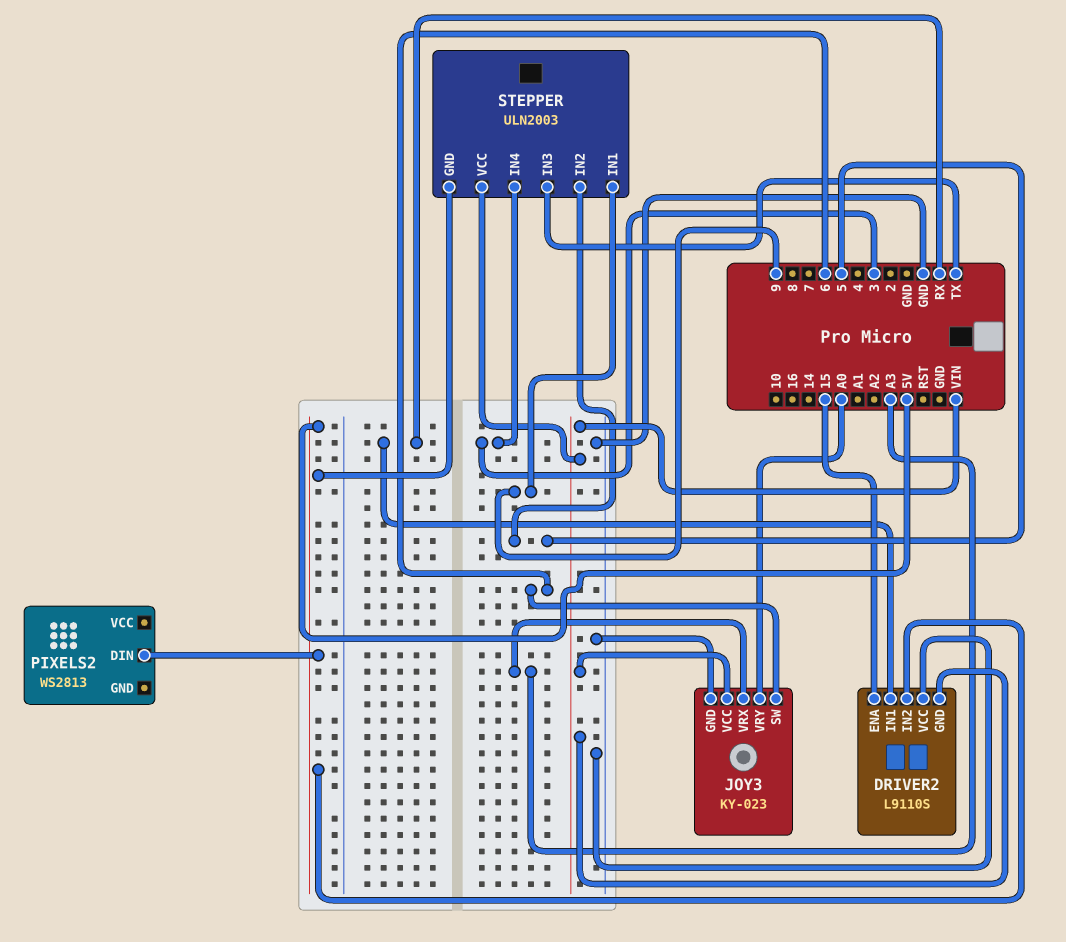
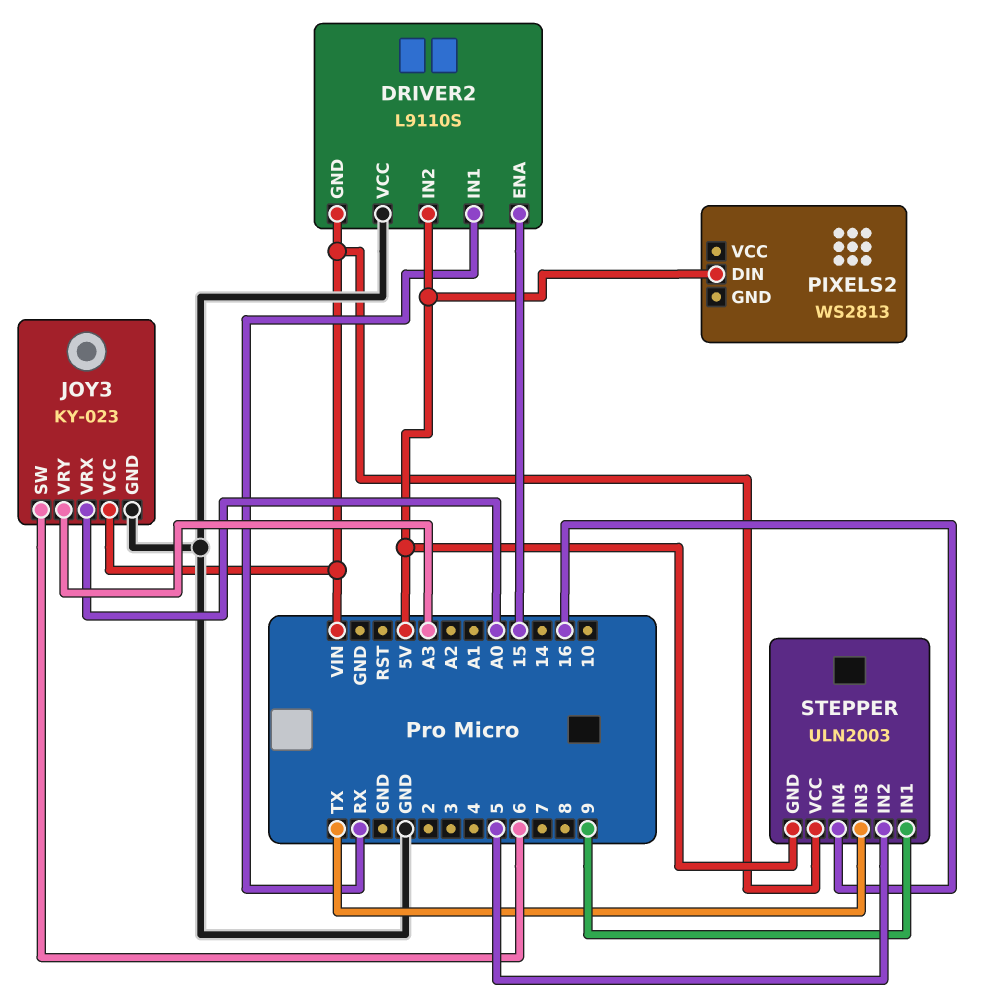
JOY3 pin VRX: A3 -> A0
JOY3 pin VRY: A0 -> A3
STEPPER pin IN4: 3 -> 16

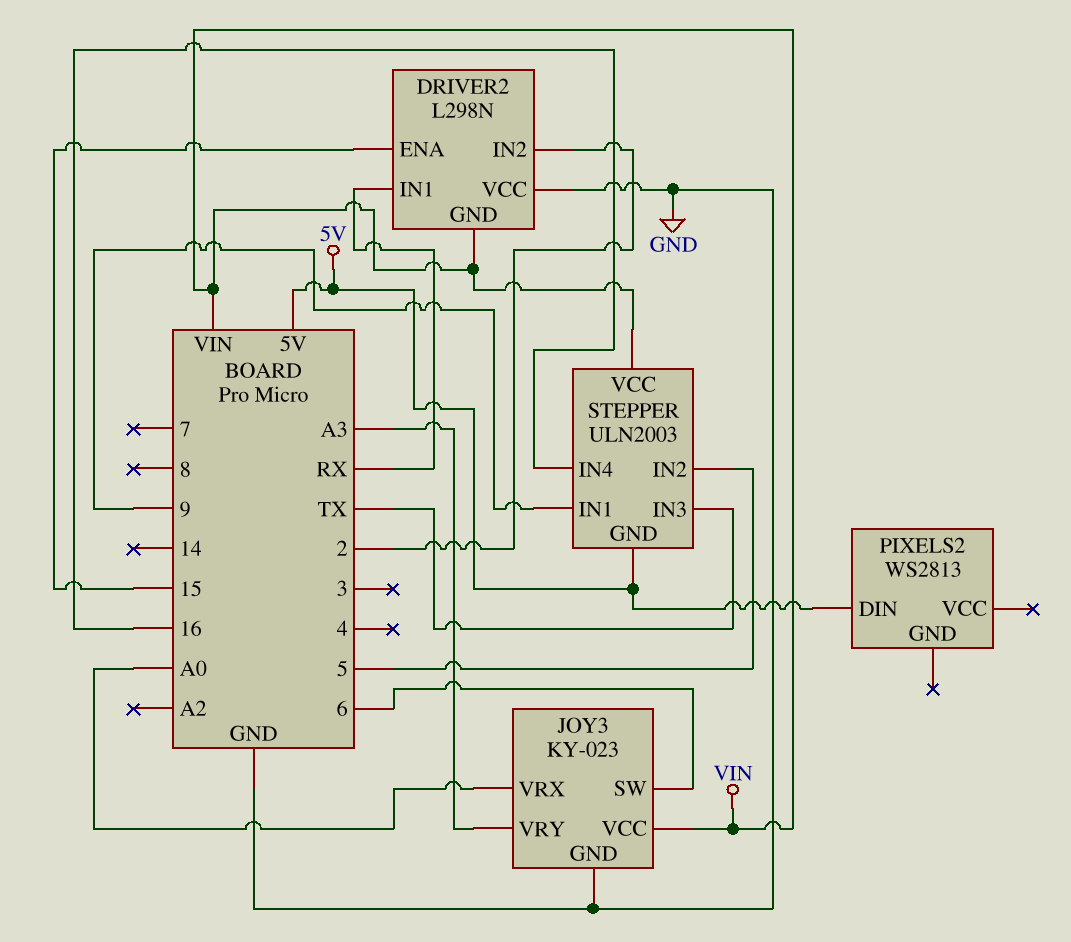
DRIVER2: L9110S -> L298N
DRIVER2 pin IN2: 5V -> 2

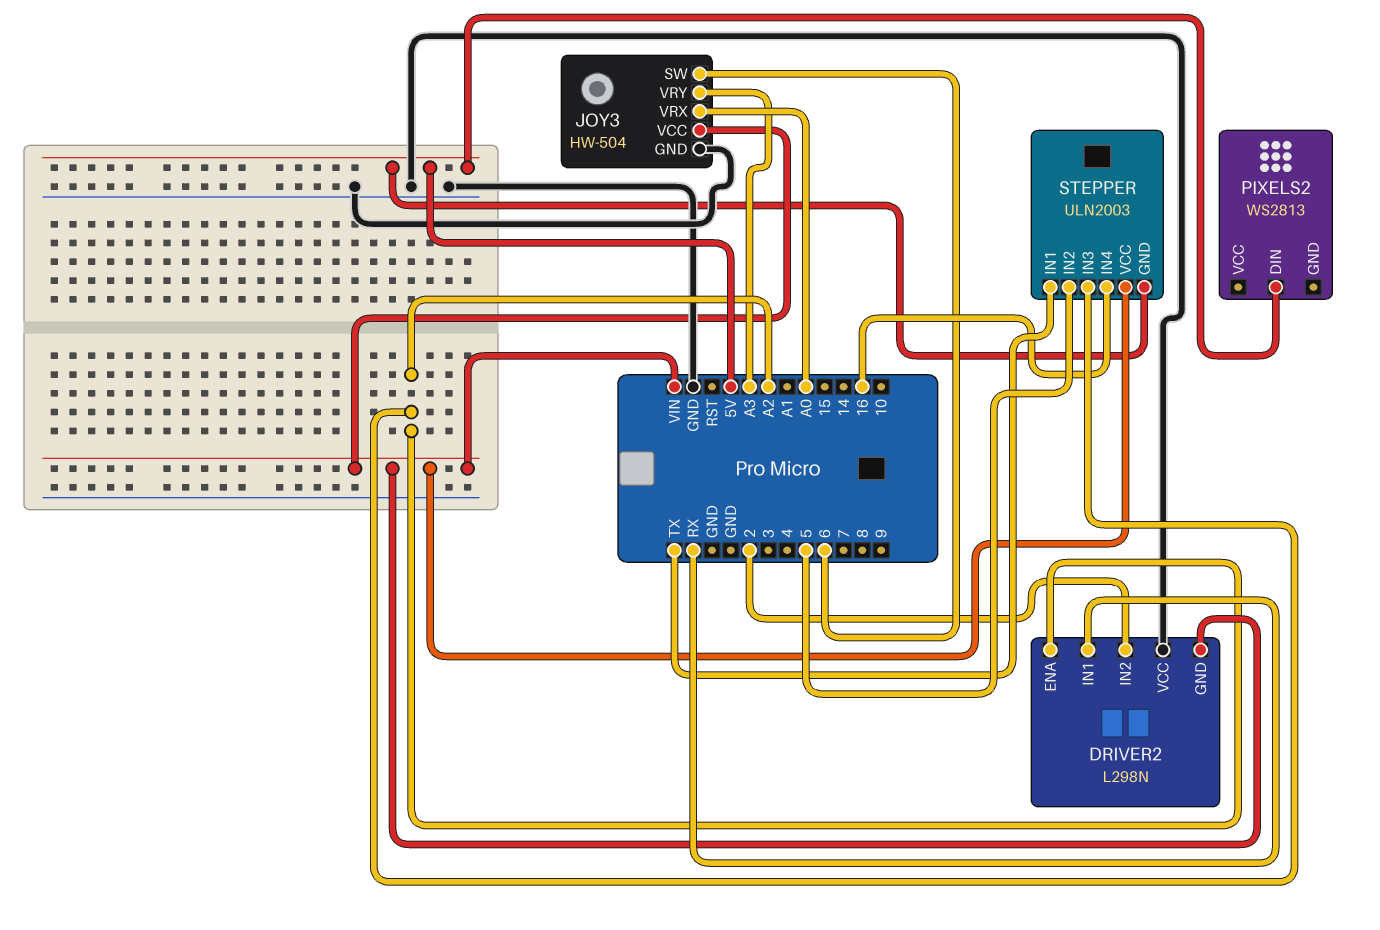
DRIVER2 pin ENA: 15 -> A2
JOY3: KY-023 -> HW-504
STEPPER pin IN1: 9 -> TX
STEPPER pin IN3: TX -> A2

